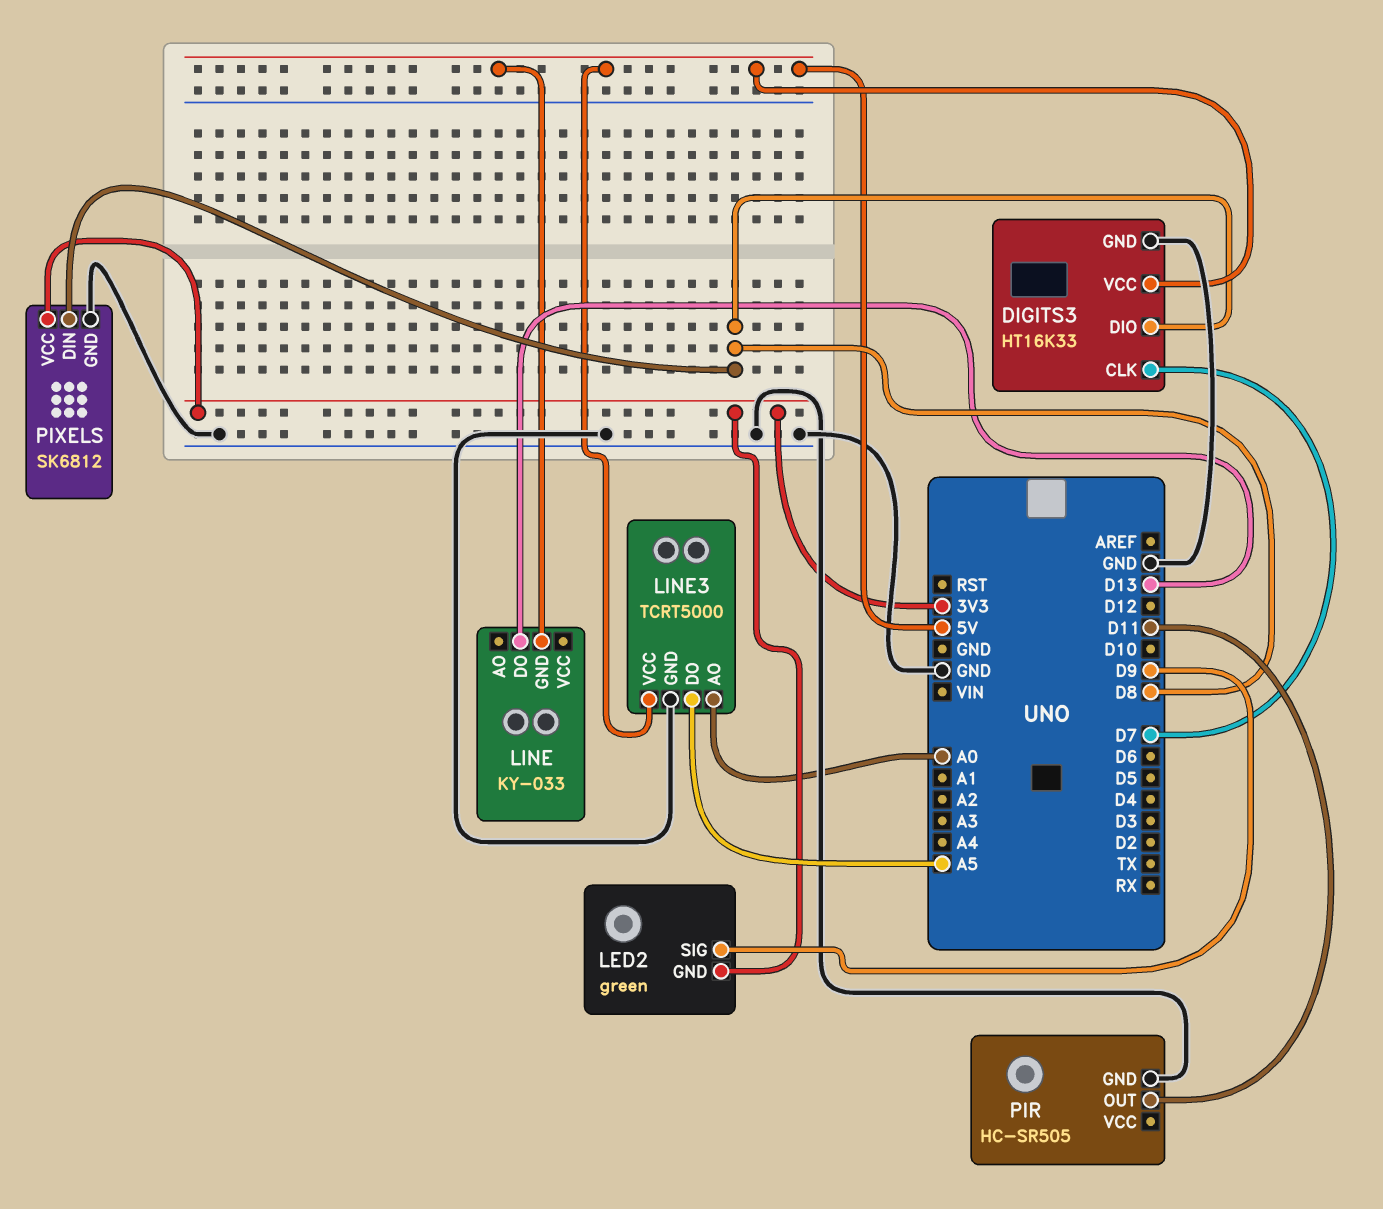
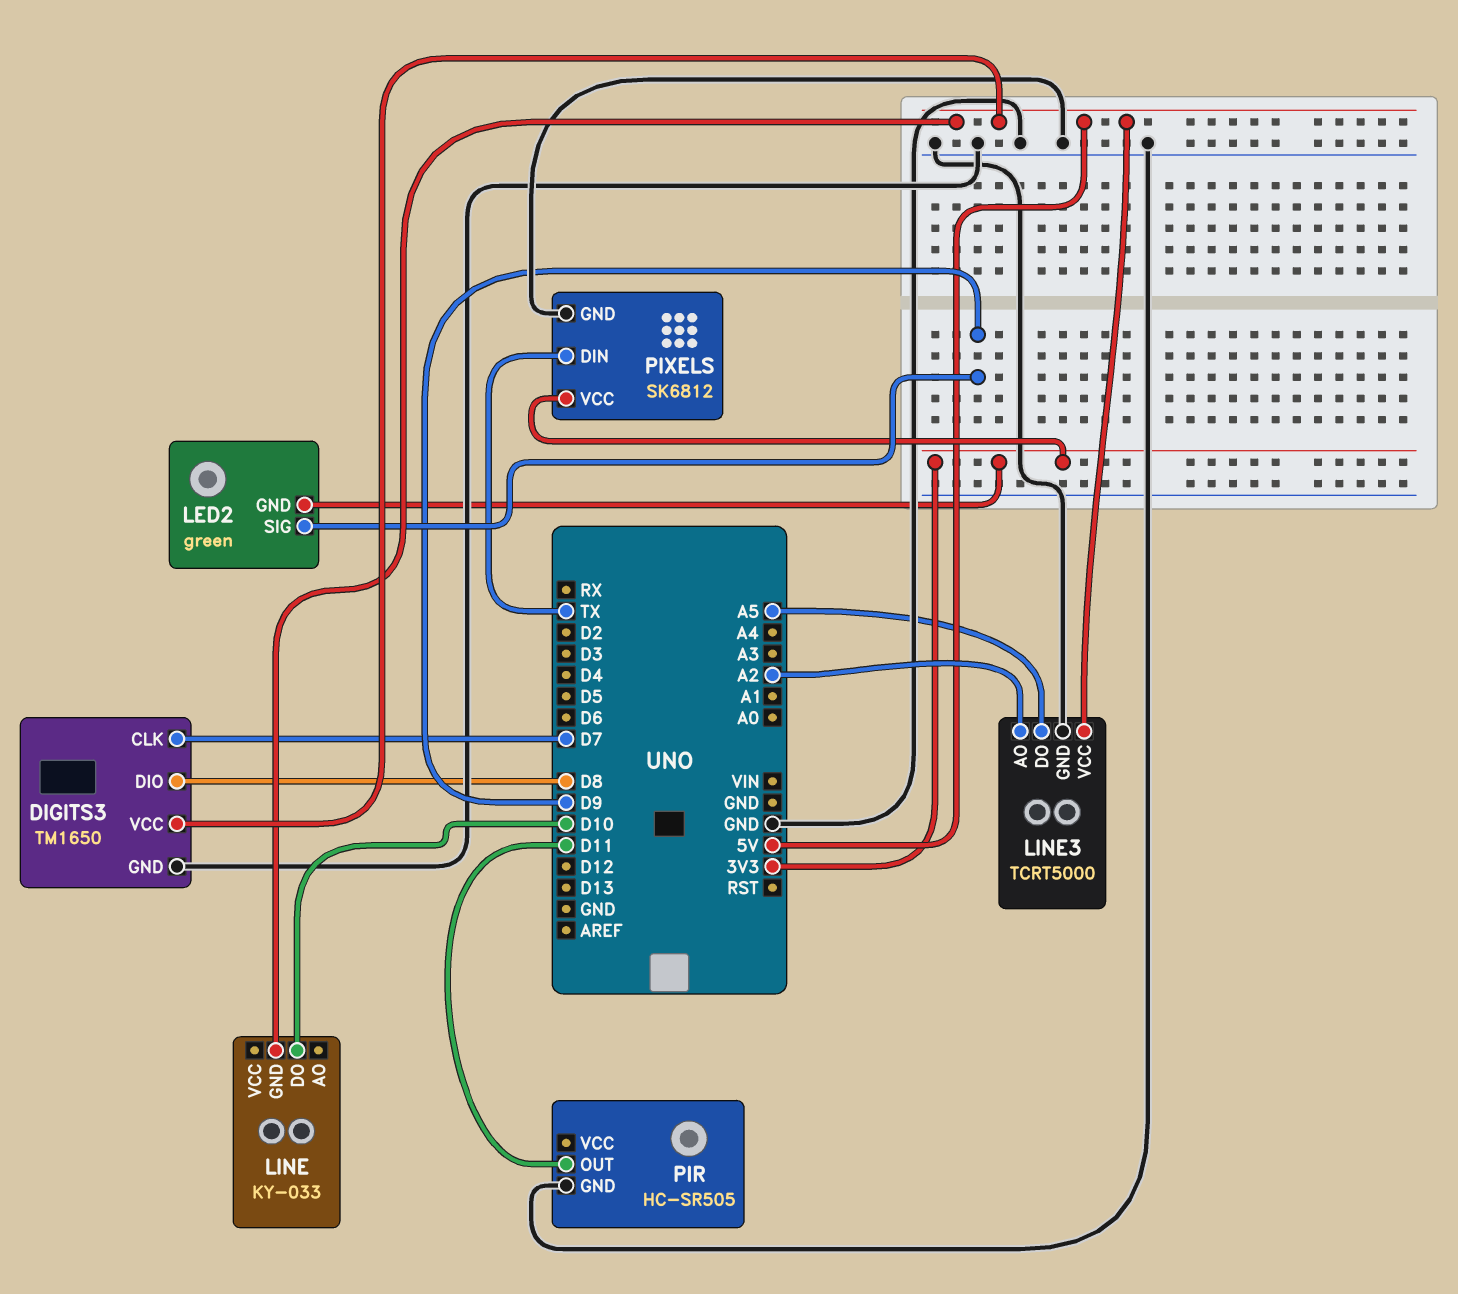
DIGITS3: HT16K33 -> TM1650
LINE pin DO: D13 -> D10
LINE3 pin AO: A0 -> A2
PIXELS pin DIN: D8 -> TX

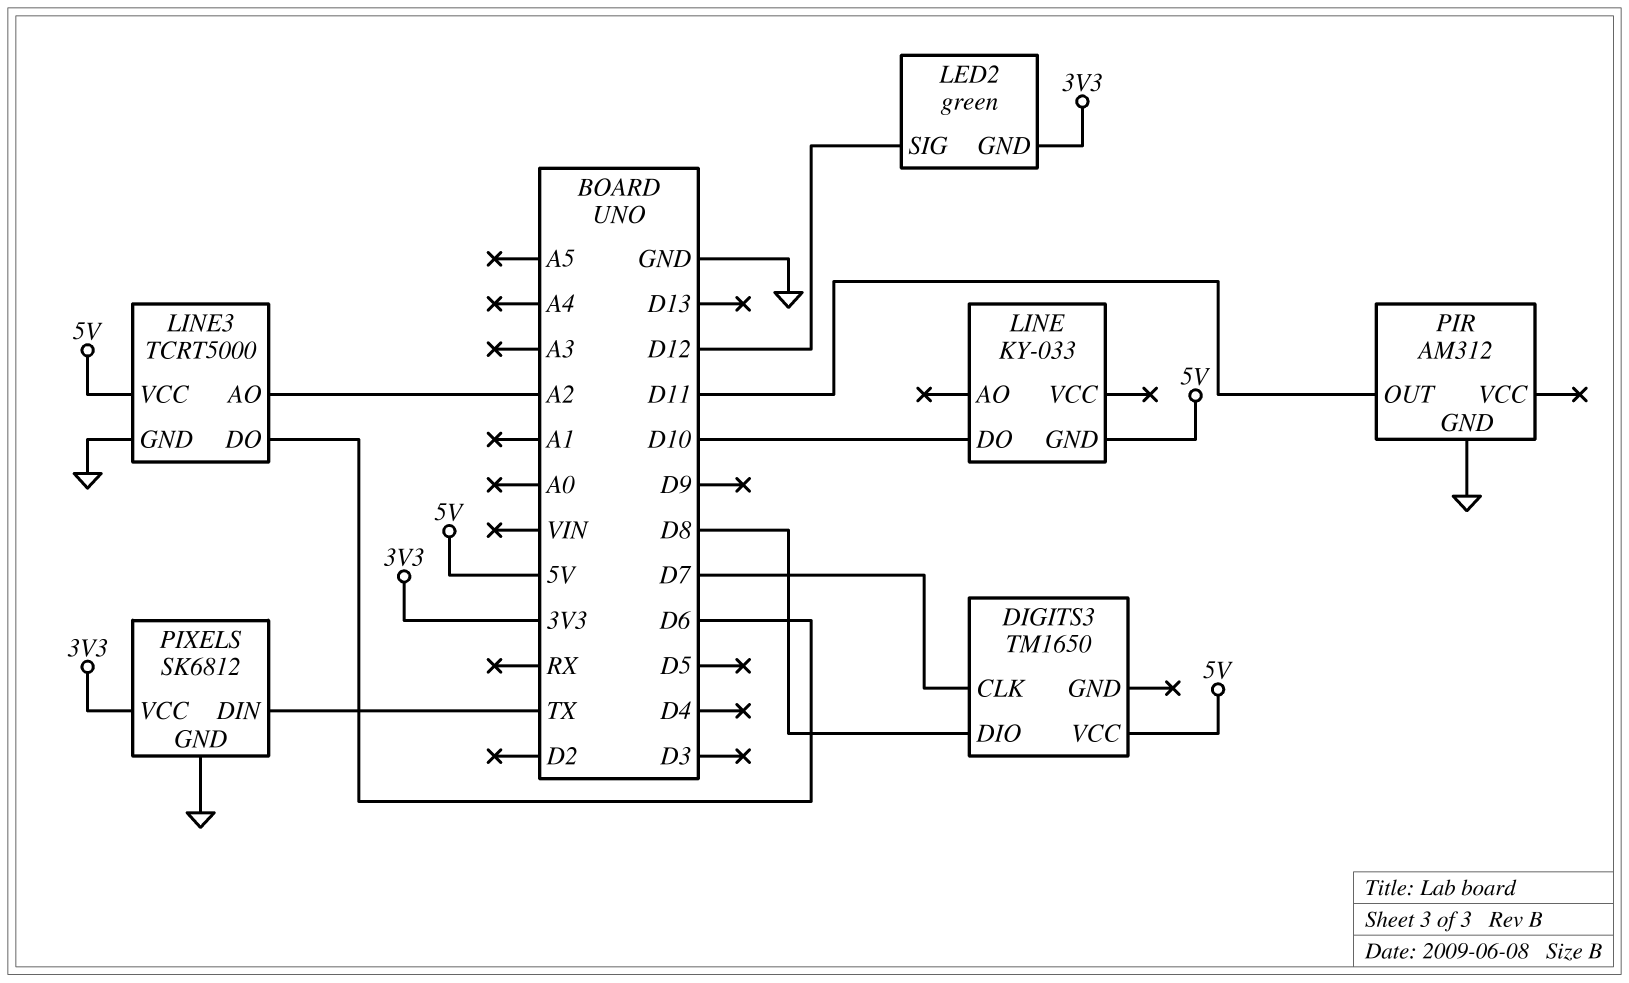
DIGITS3 pin GND: GND -> none
LED2 pin SIG: D9 -> D12
LINE3 pin DO: A5 -> D6
PIR: HC-SR505 -> AM312

